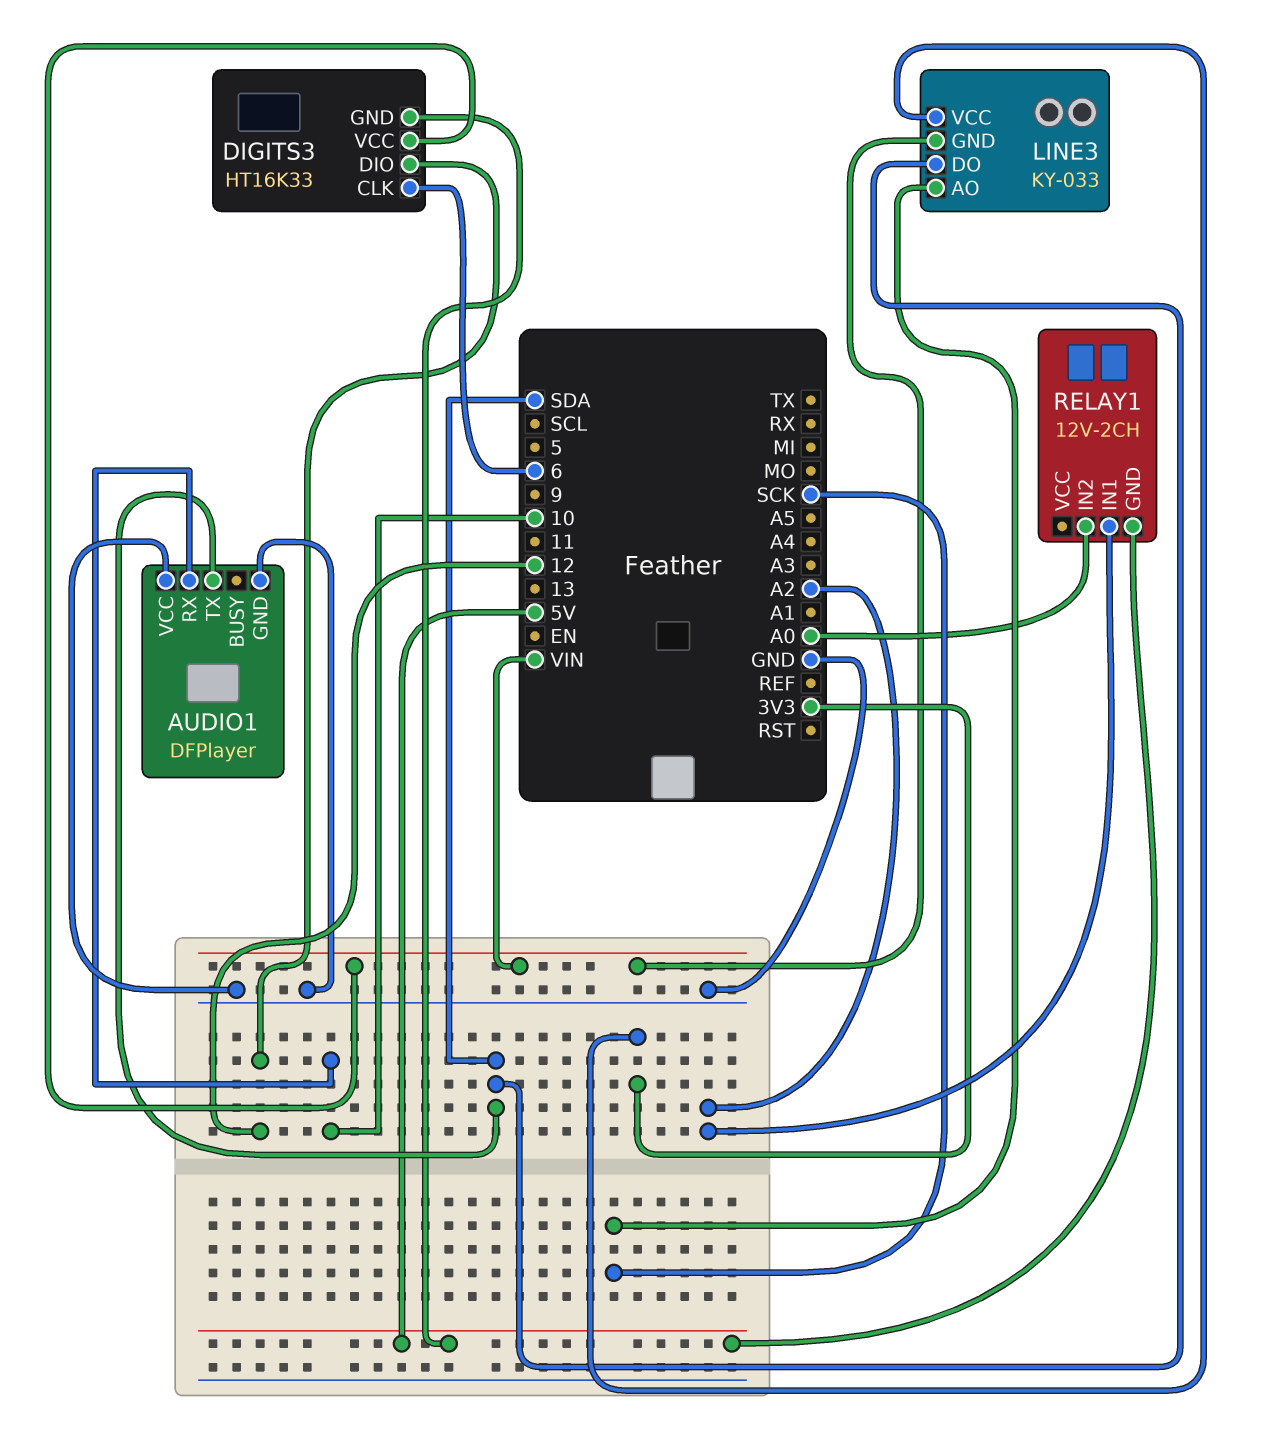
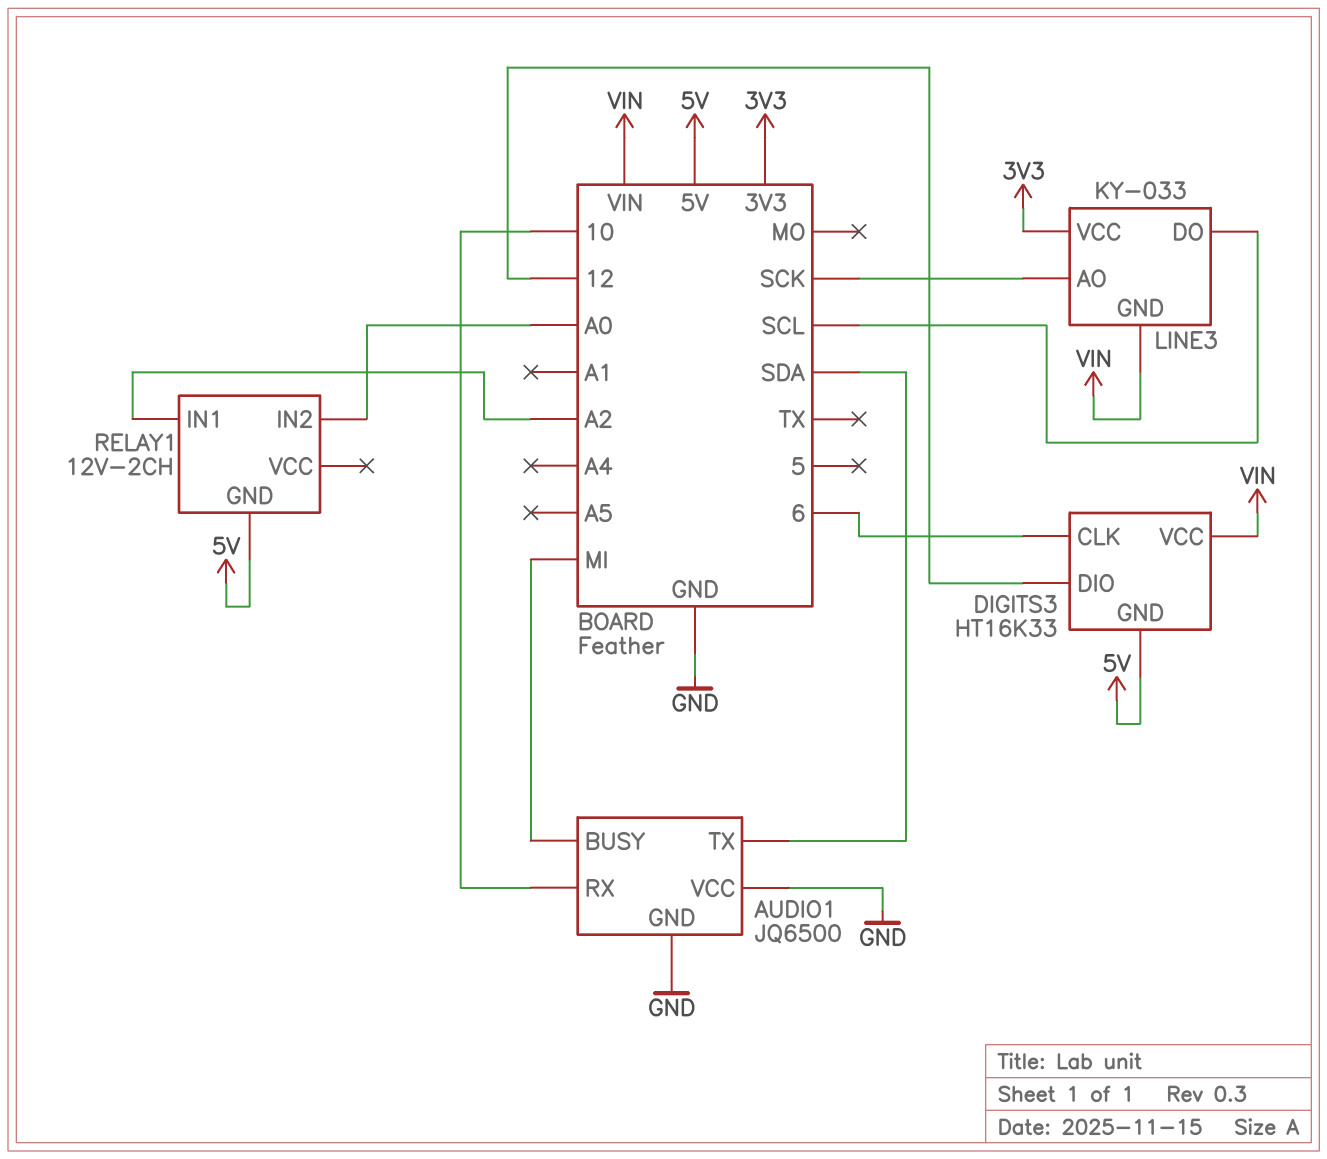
AUDIO1: DFPlayer -> JQ6500
AUDIO1 pin BUSY: none -> MI
LINE3 pin DO: SDA -> SCL

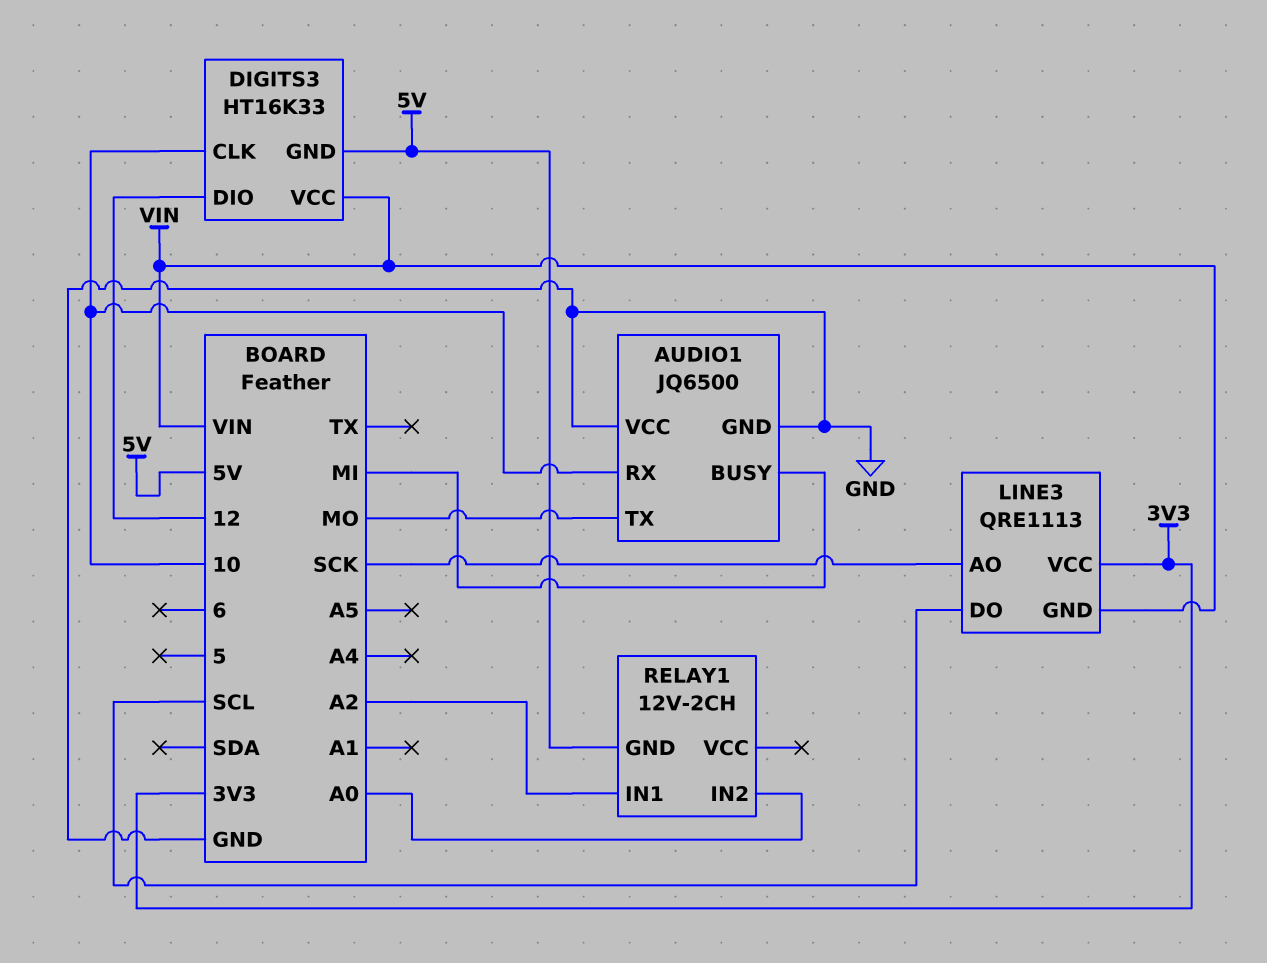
AUDIO1 pin TX: SDA -> MO
DIGITS3 pin CLK: 6 -> 10
LINE3: KY-033 -> QRE1113

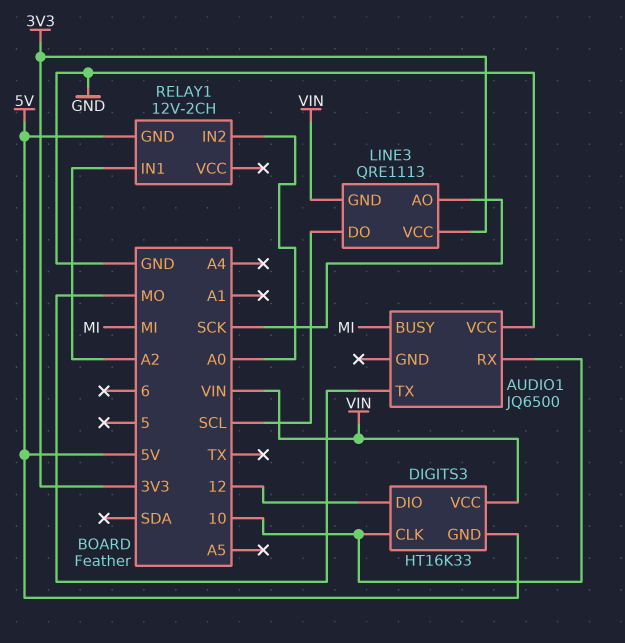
AUDIO1 pin GND: GND -> none

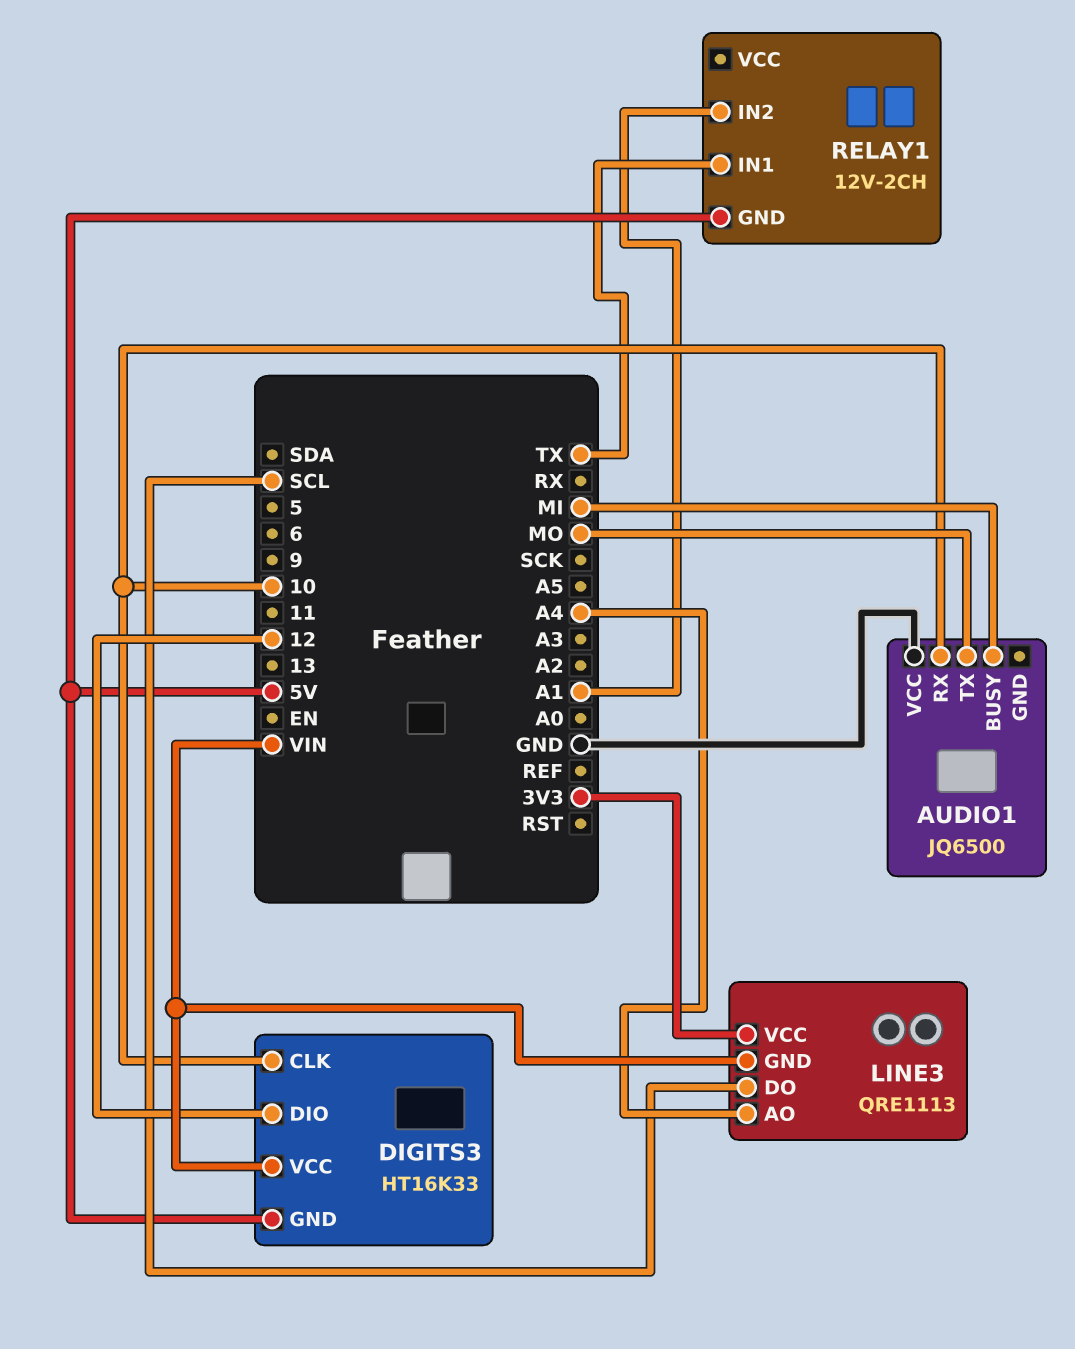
LINE3 pin AO: SCK -> A4
RELAY1 pin IN1: A2 -> TX
RELAY1 pin IN2: A0 -> A1

